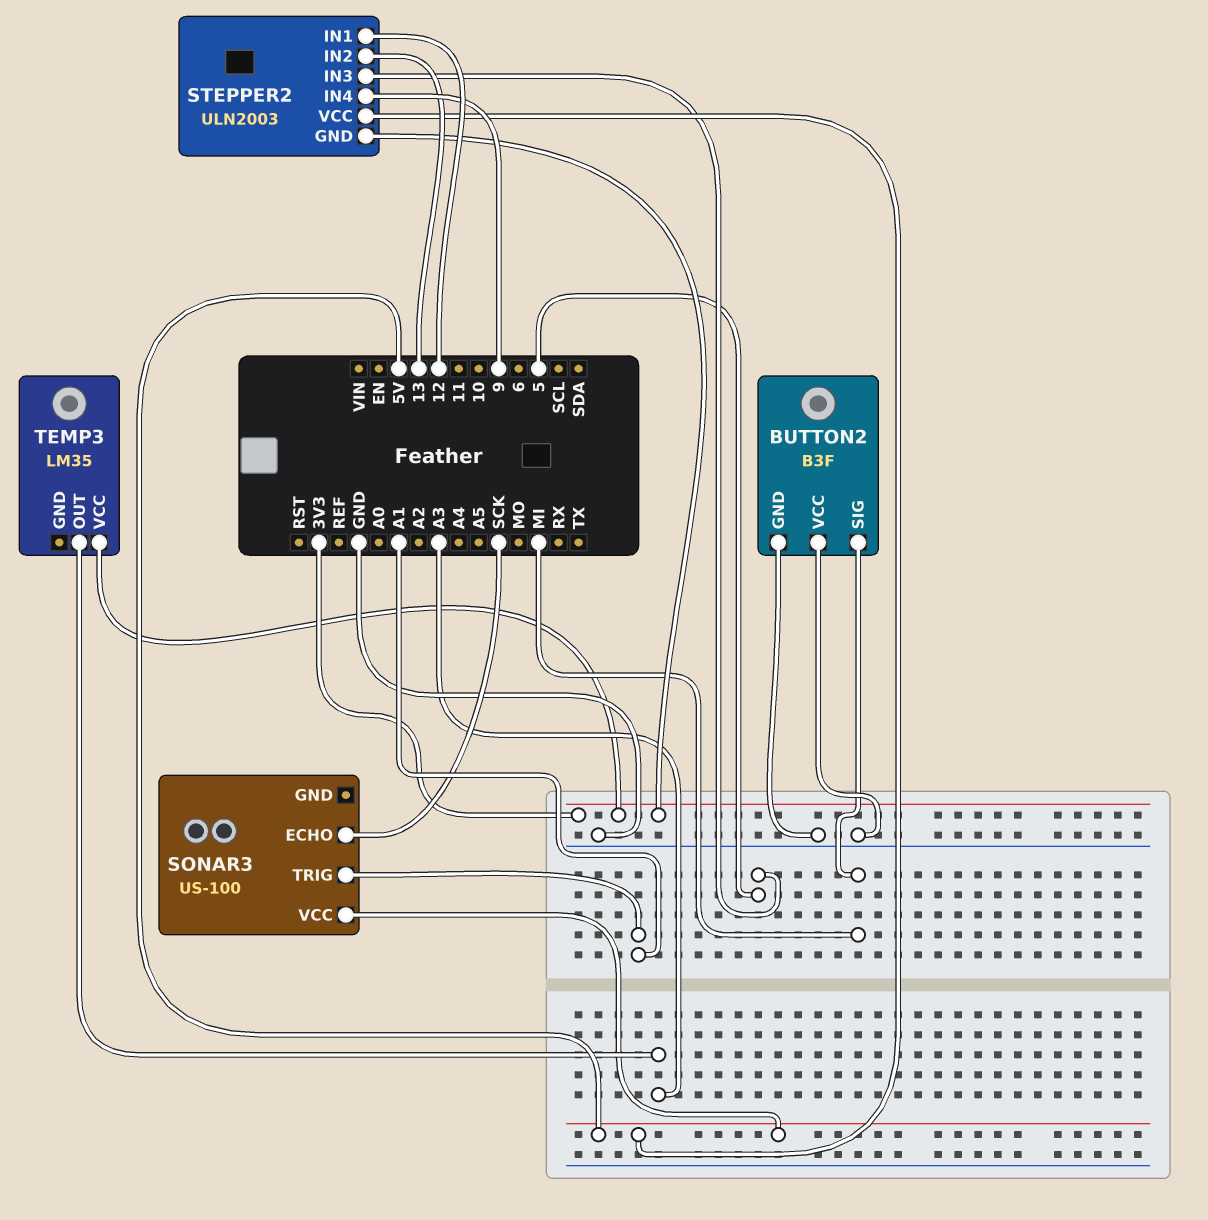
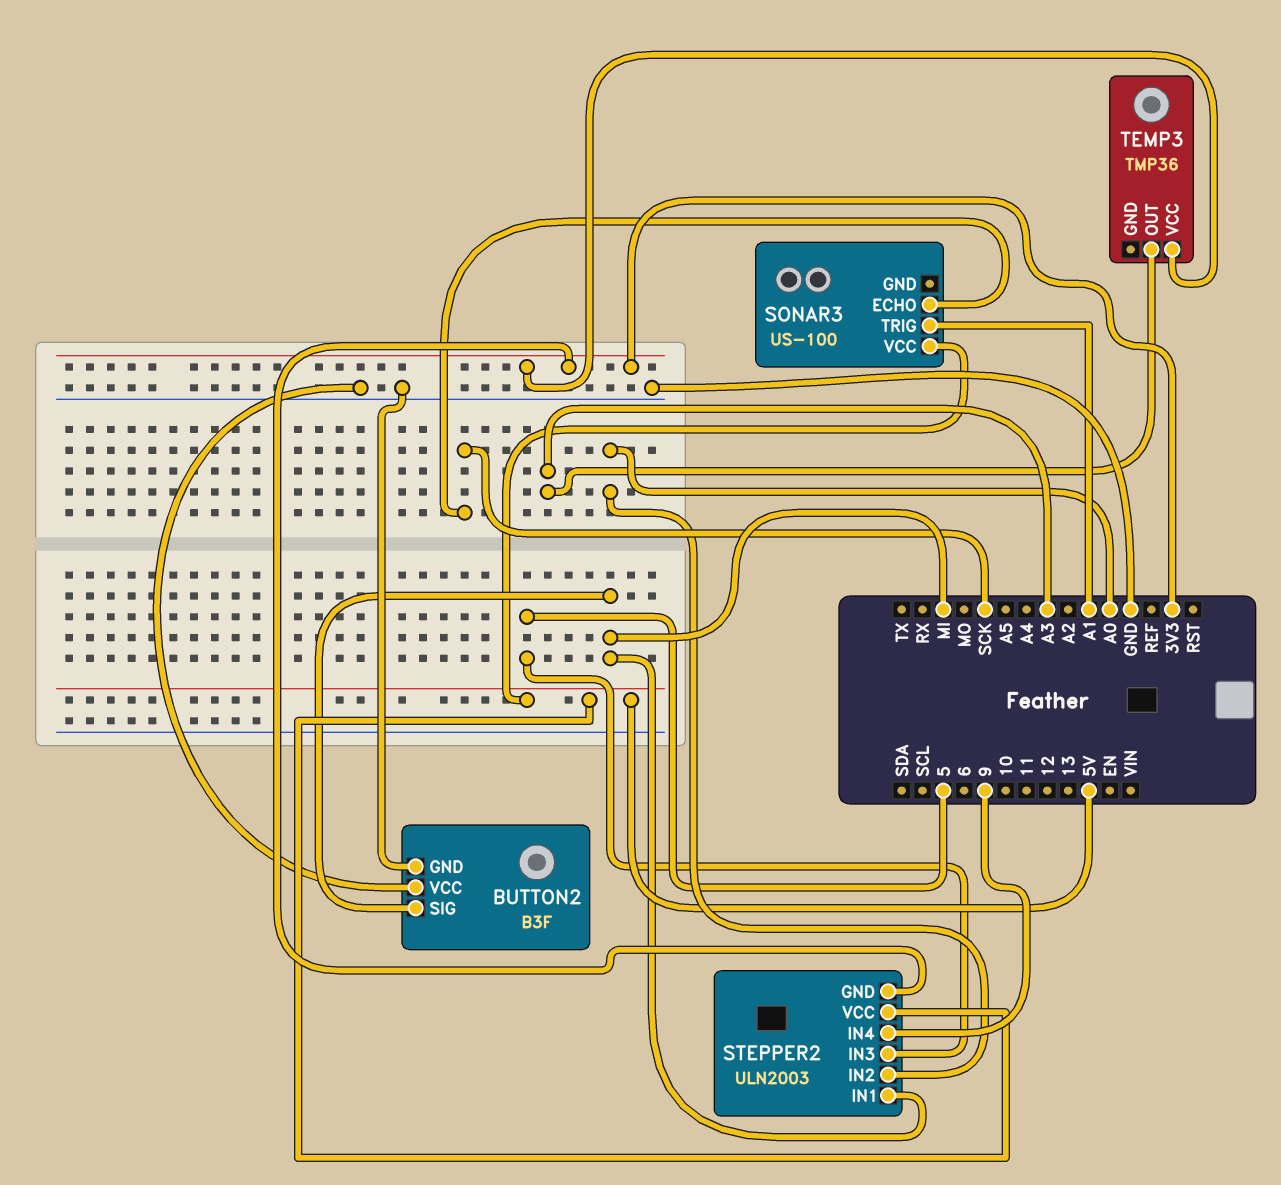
STEPPER2 pin IN1: 12 -> MI
STEPPER2 pin IN2: 13 -> A0
TEMP3: LM35 -> TMP36

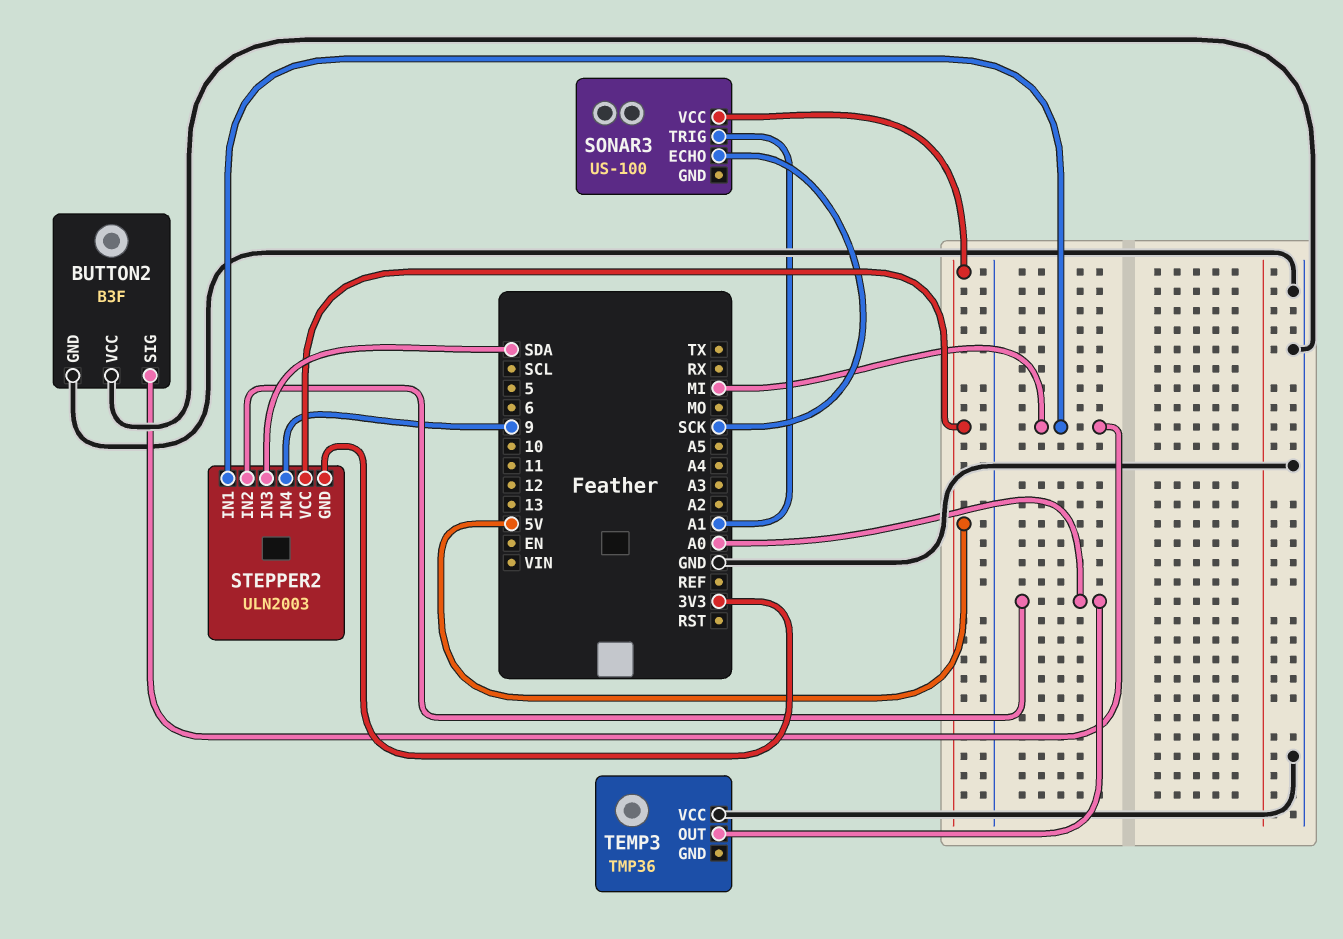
STEPPER2 pin IN3: 5 -> SDA
TEMP3 pin OUT: A3 -> A0
TEMP3 pin VCC: 3V3 -> GND

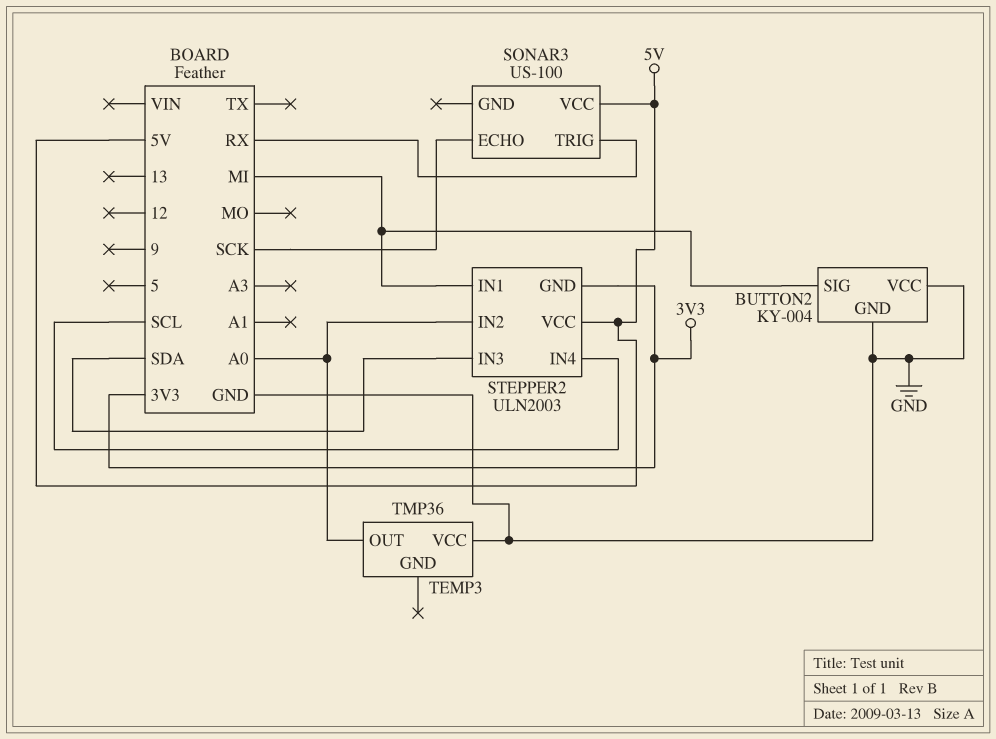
BUTTON2: B3F -> KY-004
SONAR3 pin TRIG: A1 -> RX
STEPPER2 pin IN4: 9 -> SCL

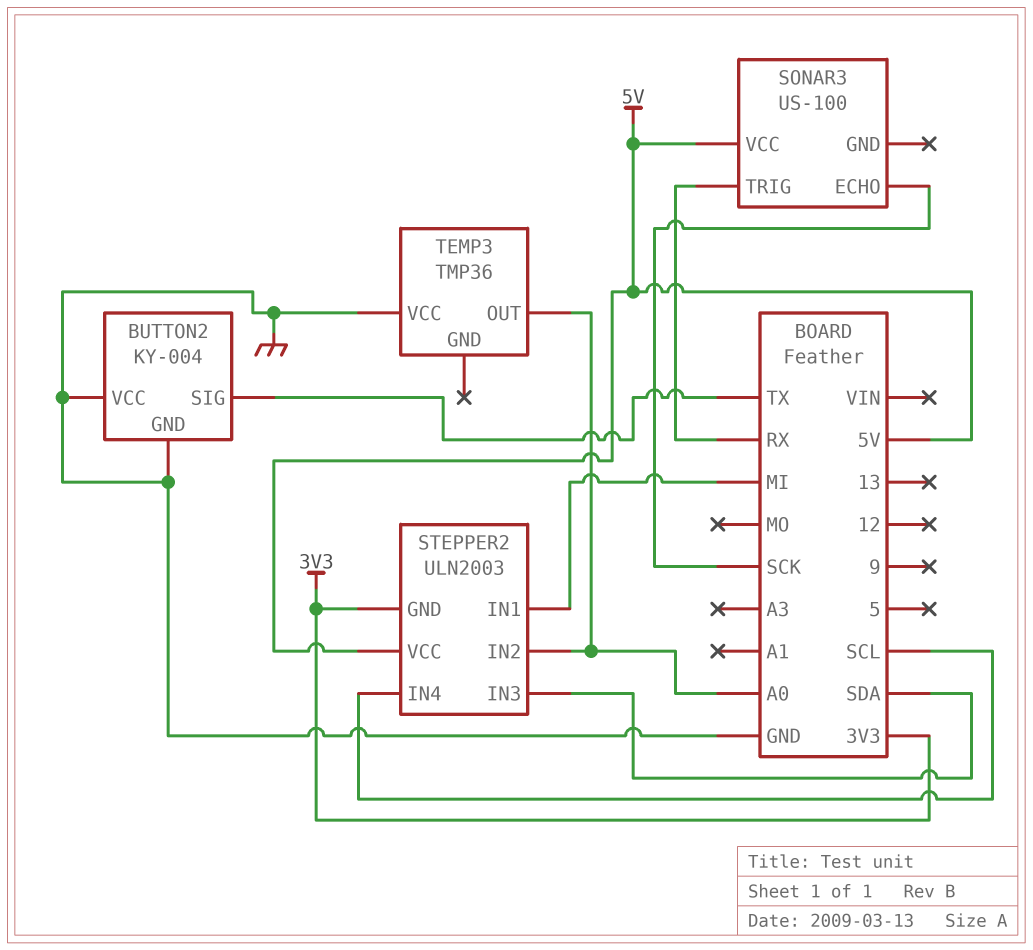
BUTTON2 pin SIG: MI -> TX

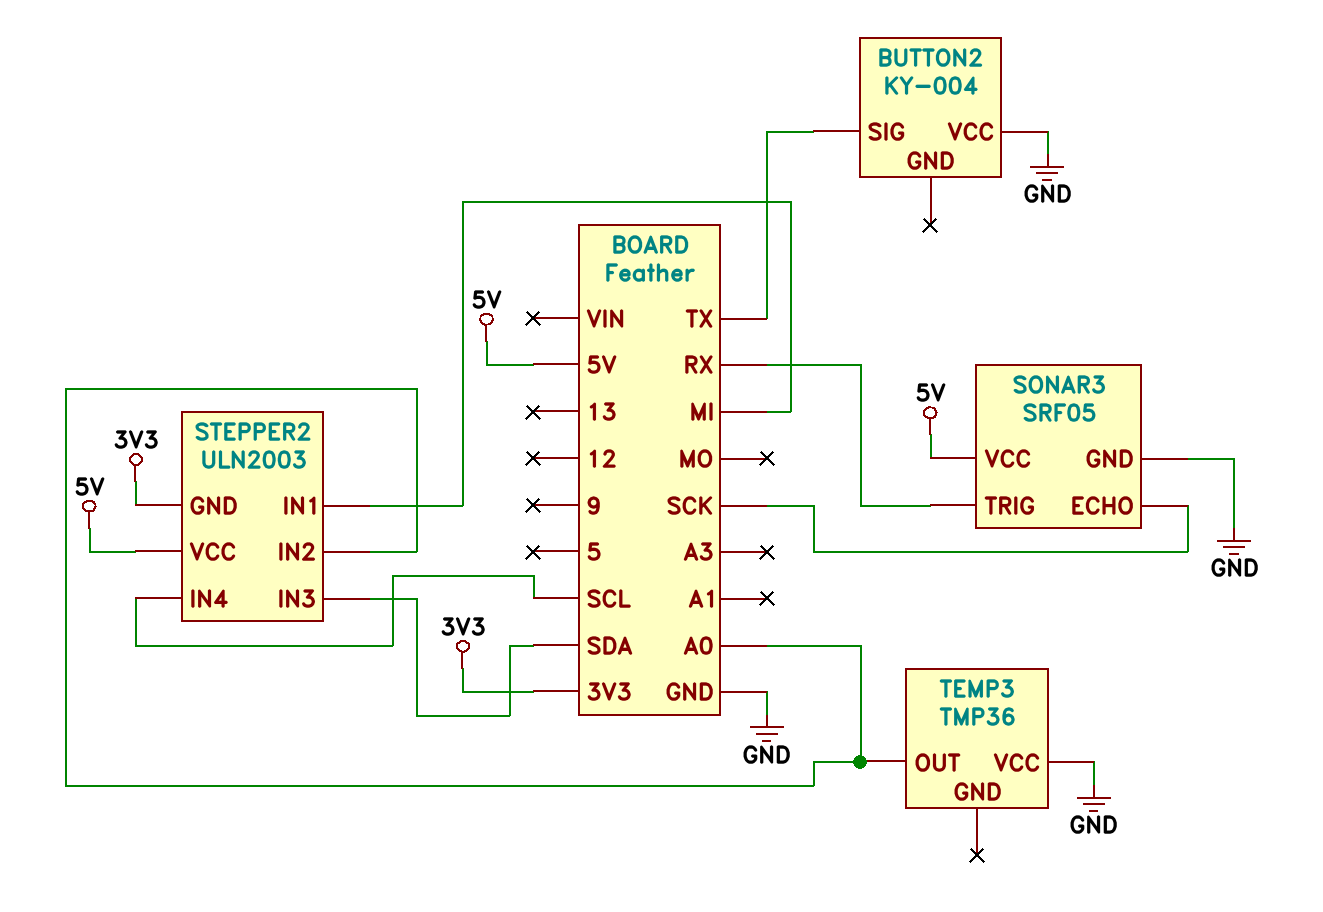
BUTTON2 pin GND: GND -> none
SONAR3: US-100 -> SRF05
SONAR3 pin GND: none -> GND

